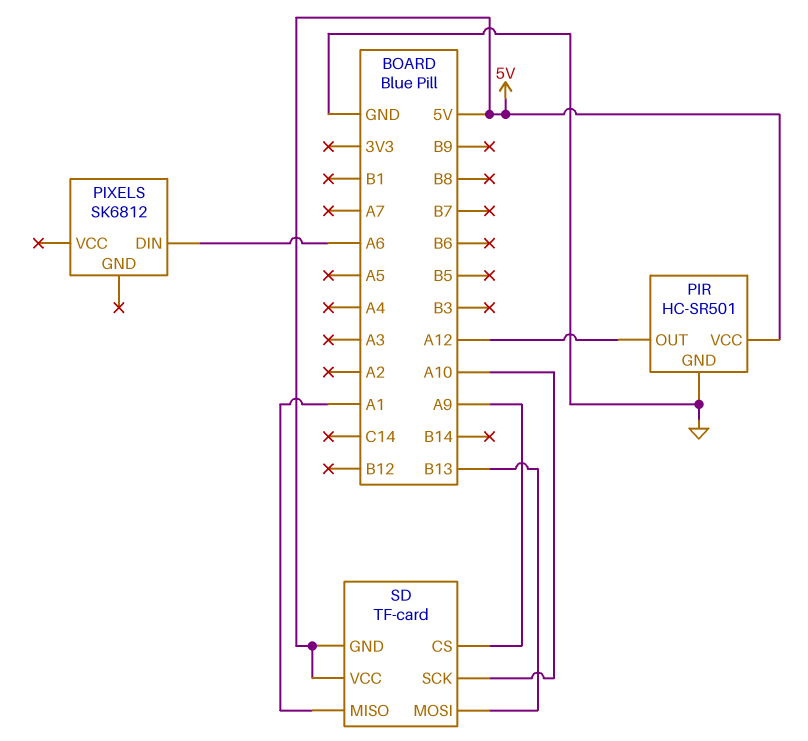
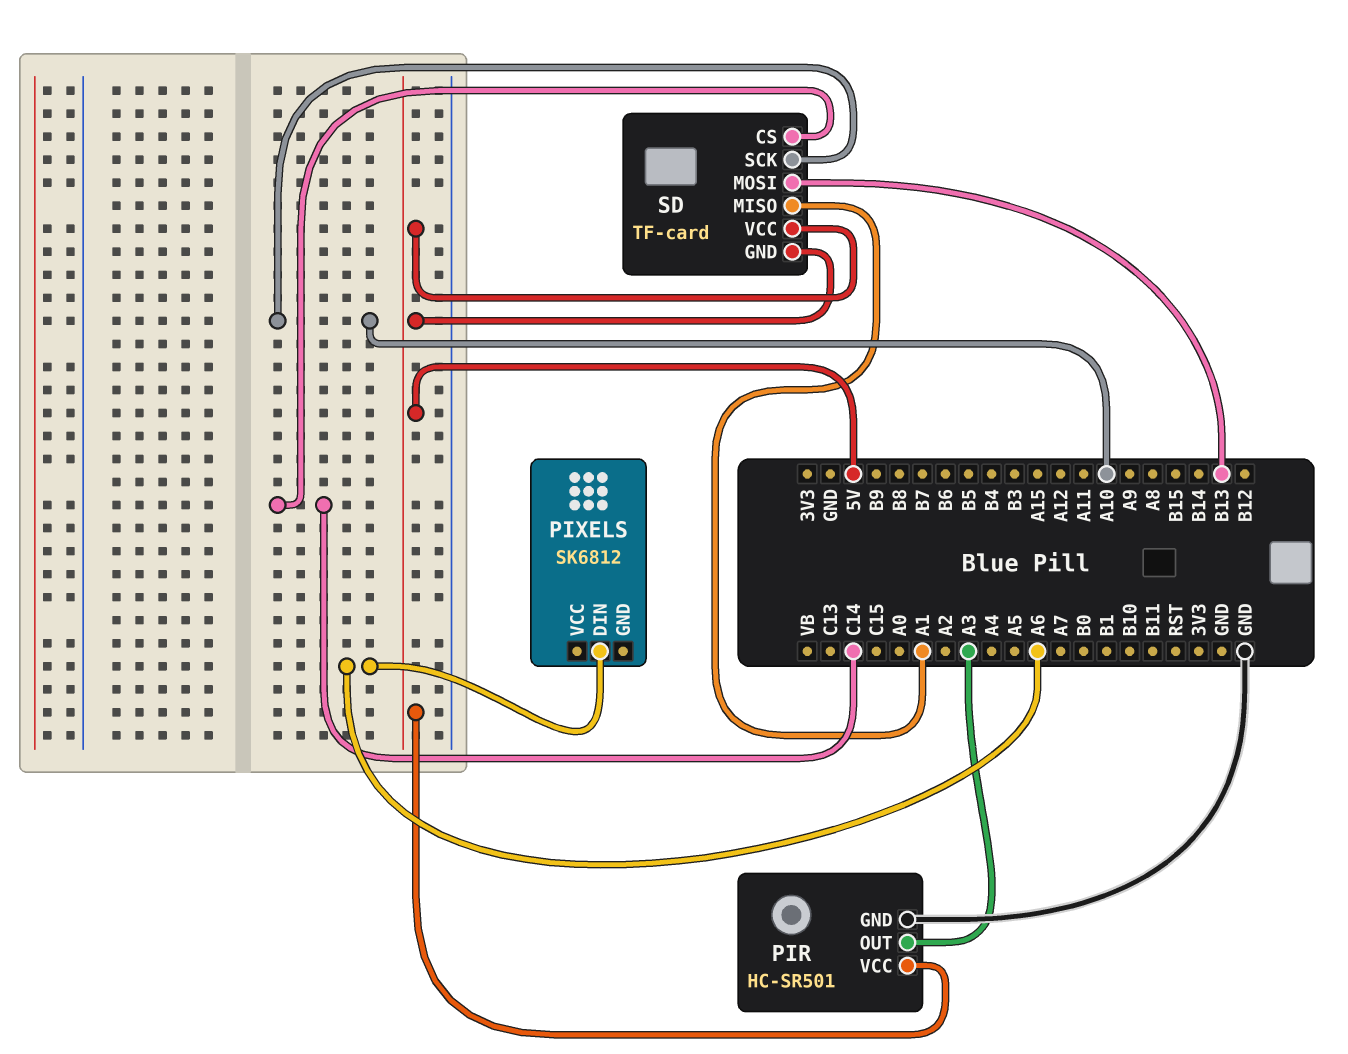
PIR pin OUT: A12 -> A3
SD pin CS: A9 -> C14

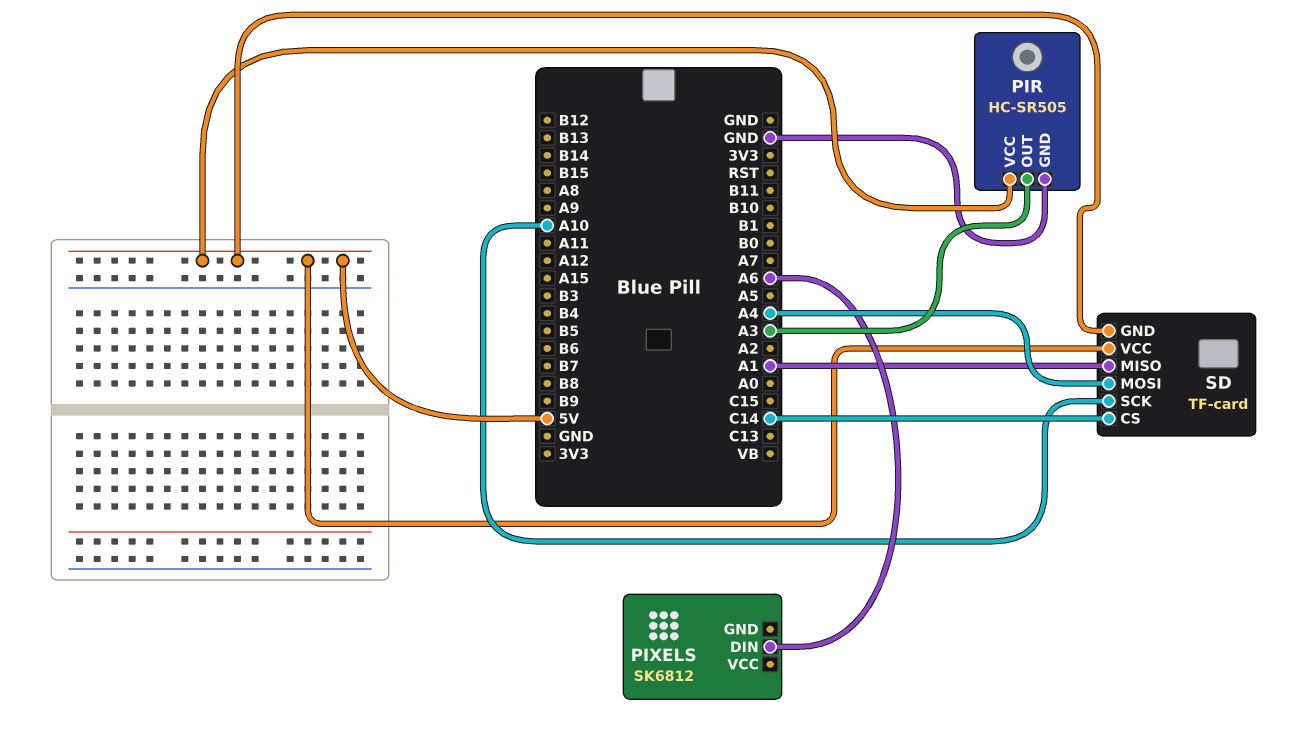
PIR: HC-SR501 -> HC-SR505
SD pin MOSI: B13 -> A4

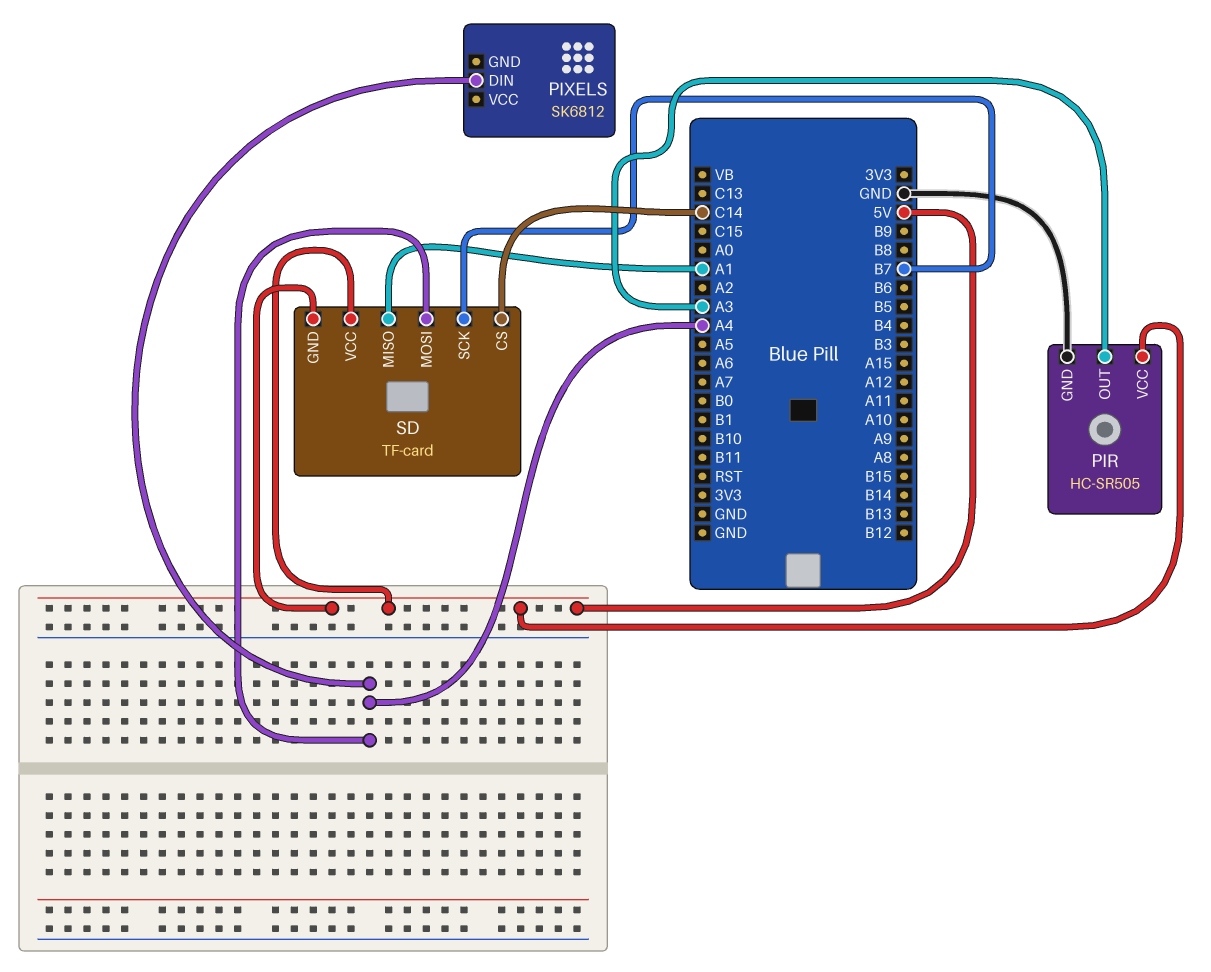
PIXELS pin DIN: A6 -> A4
SD pin SCK: A10 -> B7

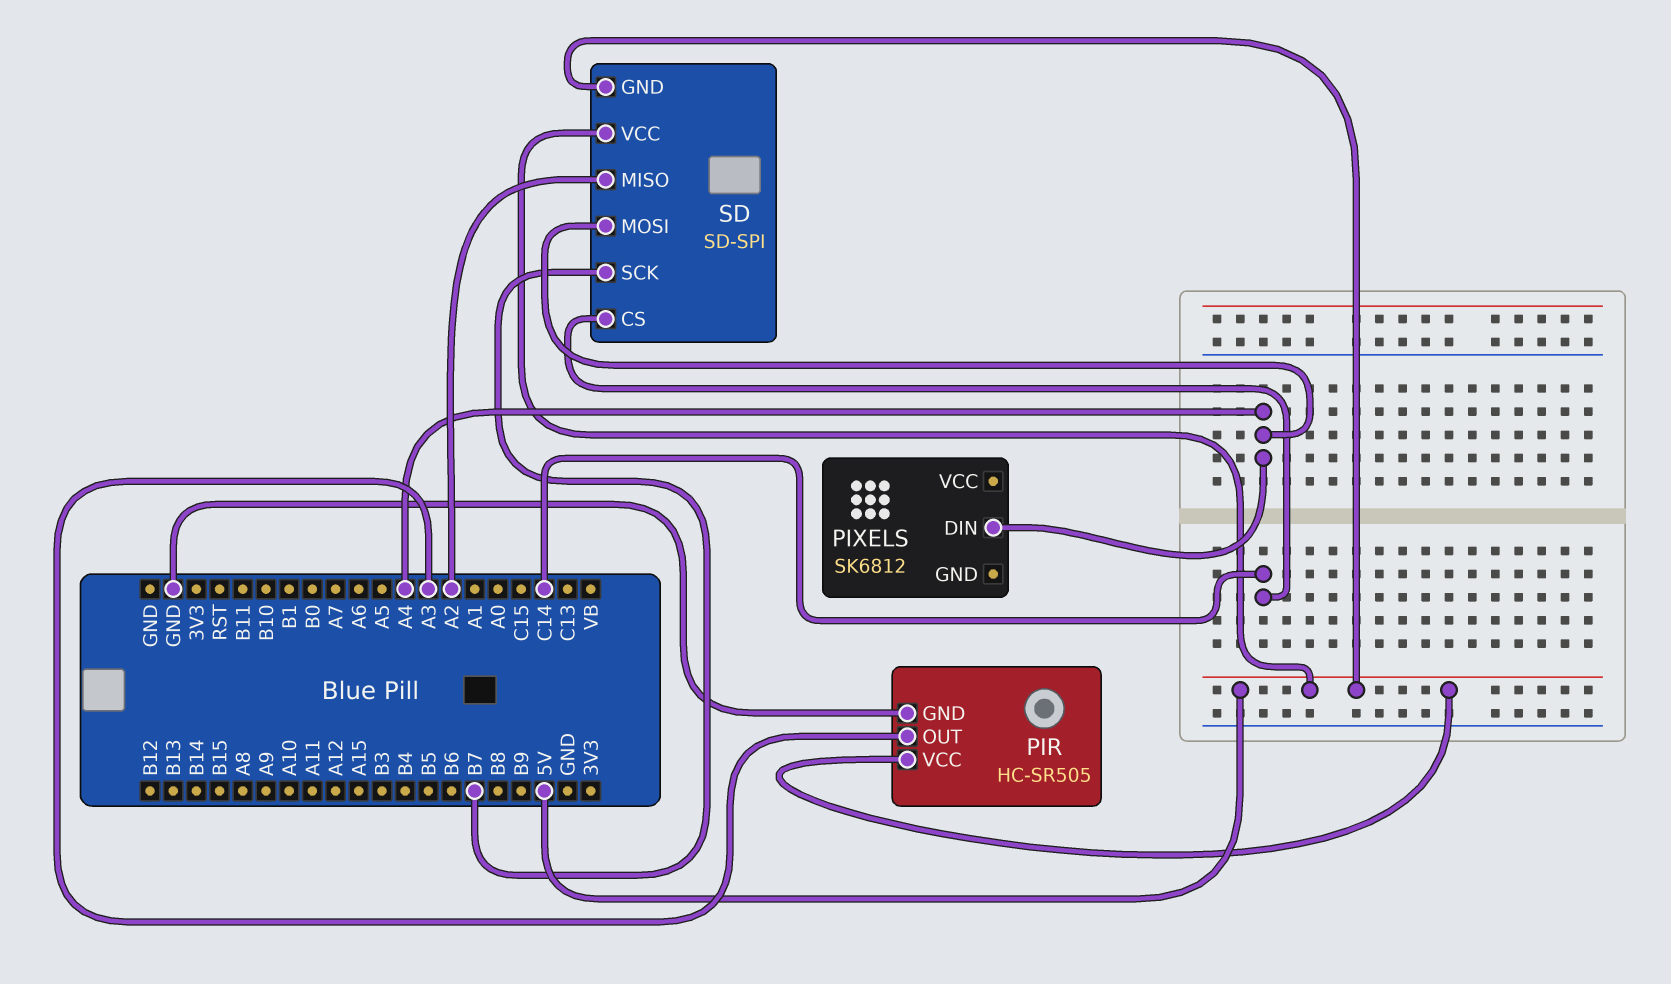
SD: TF-card -> SD-SPI
SD pin MISO: A1 -> A2

